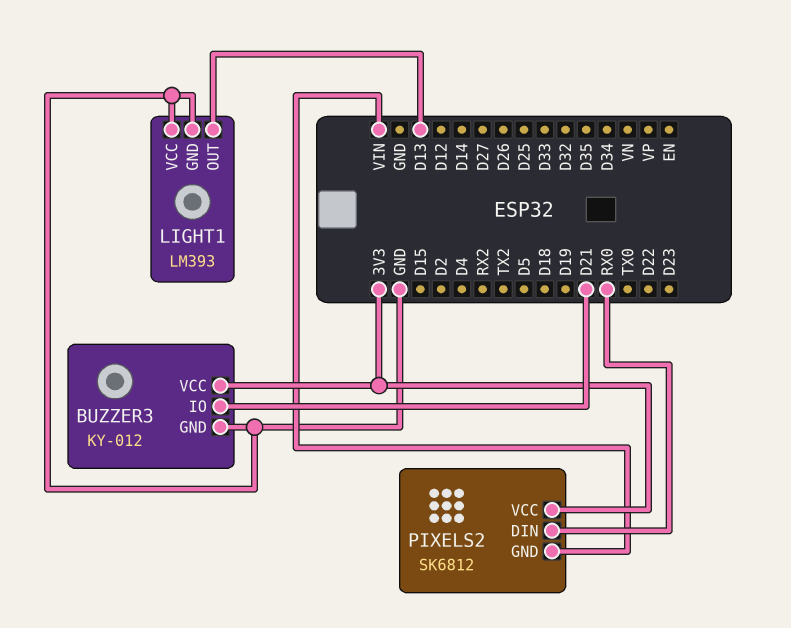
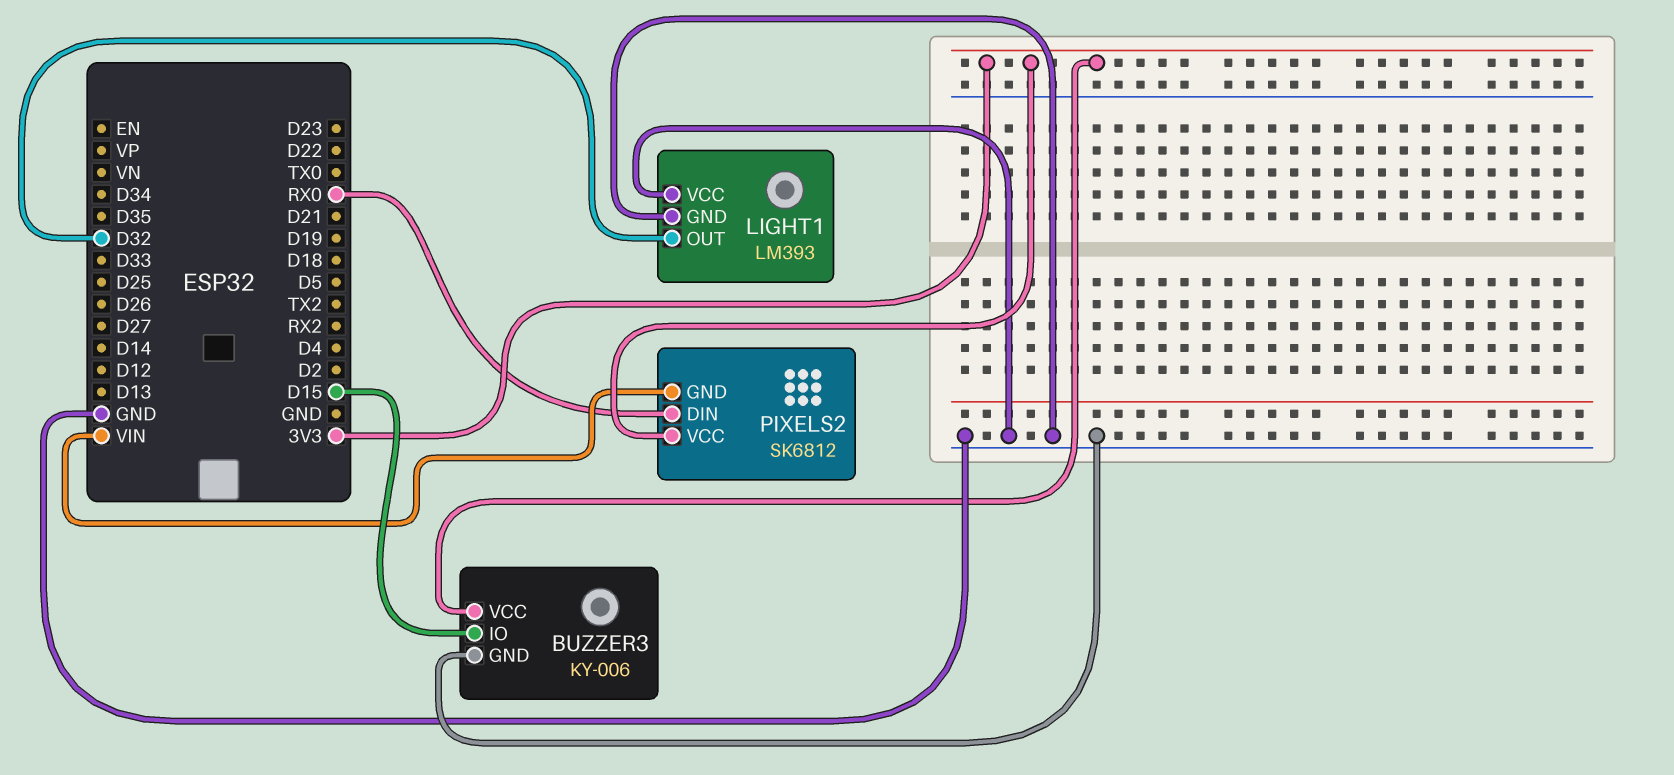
BUZZER3: KY-012 -> KY-006
BUZZER3 pin IO: D21 -> D15
LIGHT1 pin OUT: D13 -> D32

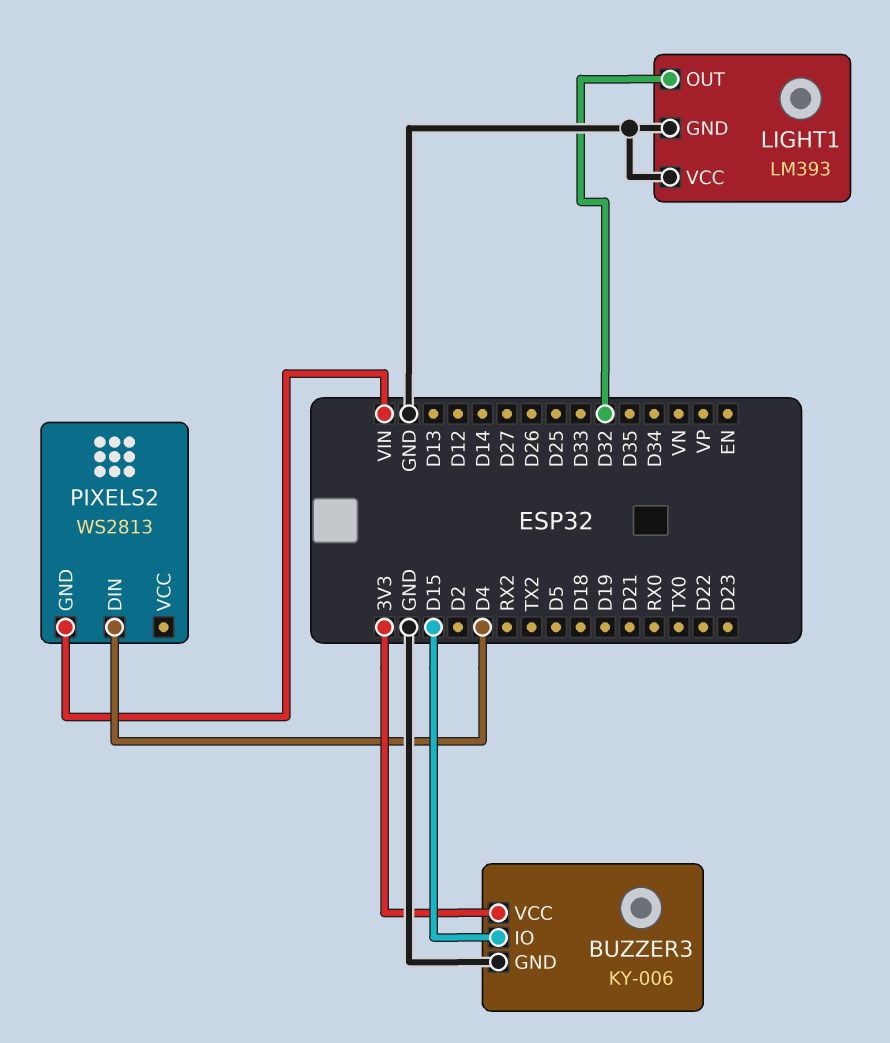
PIXELS2: SK6812 -> WS2813
PIXELS2 pin DIN: RX0 -> D4
PIXELS2 pin VCC: 3V3 -> none

